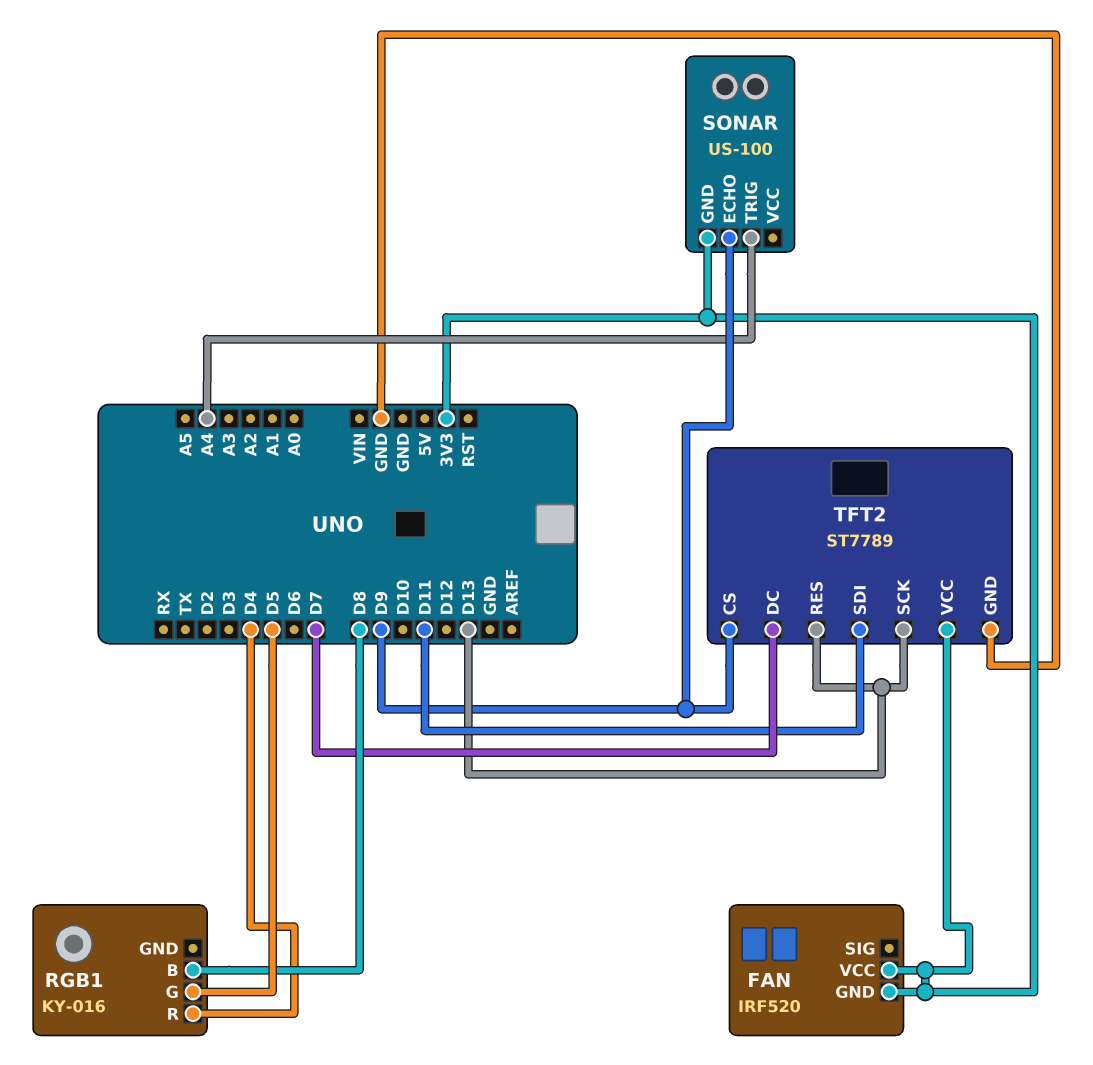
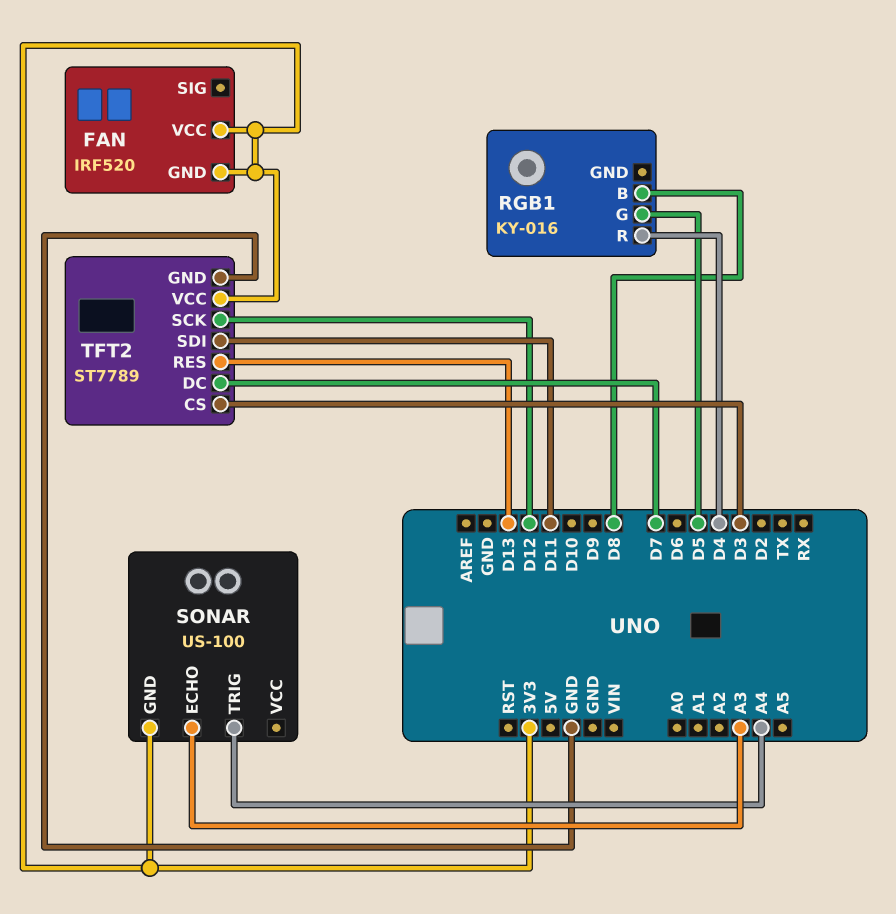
SONAR pin ECHO: D9 -> A3
TFT2 pin CS: D9 -> D3
TFT2 pin SCK: D13 -> D12

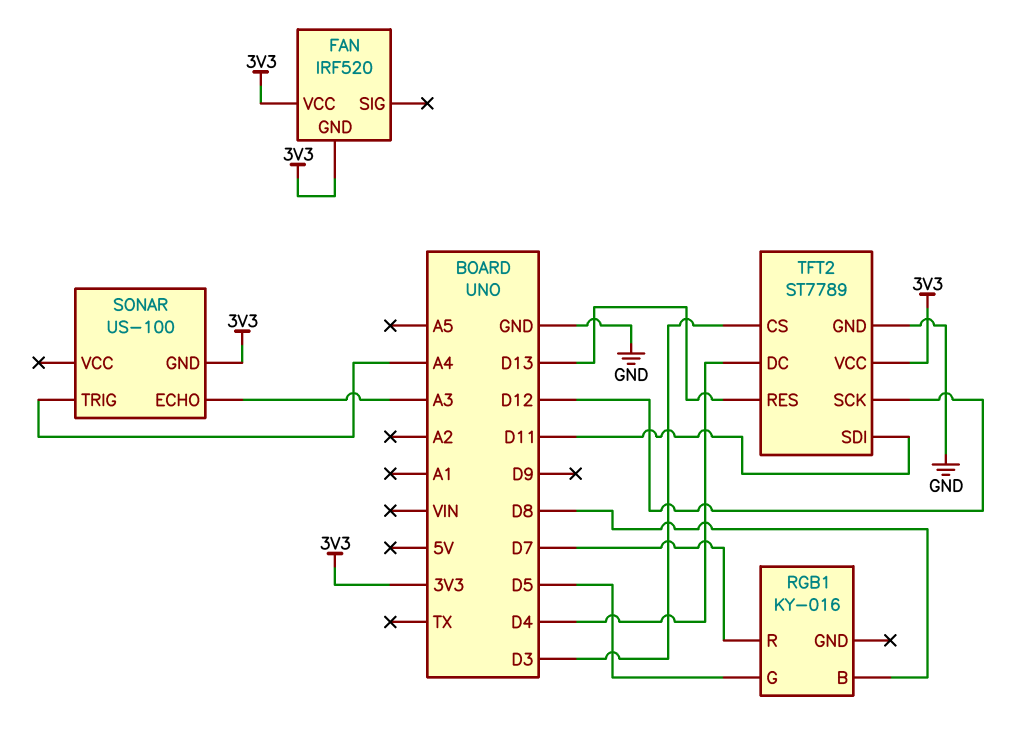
RGB1 pin R: D4 -> D7
TFT2 pin DC: D7 -> D4

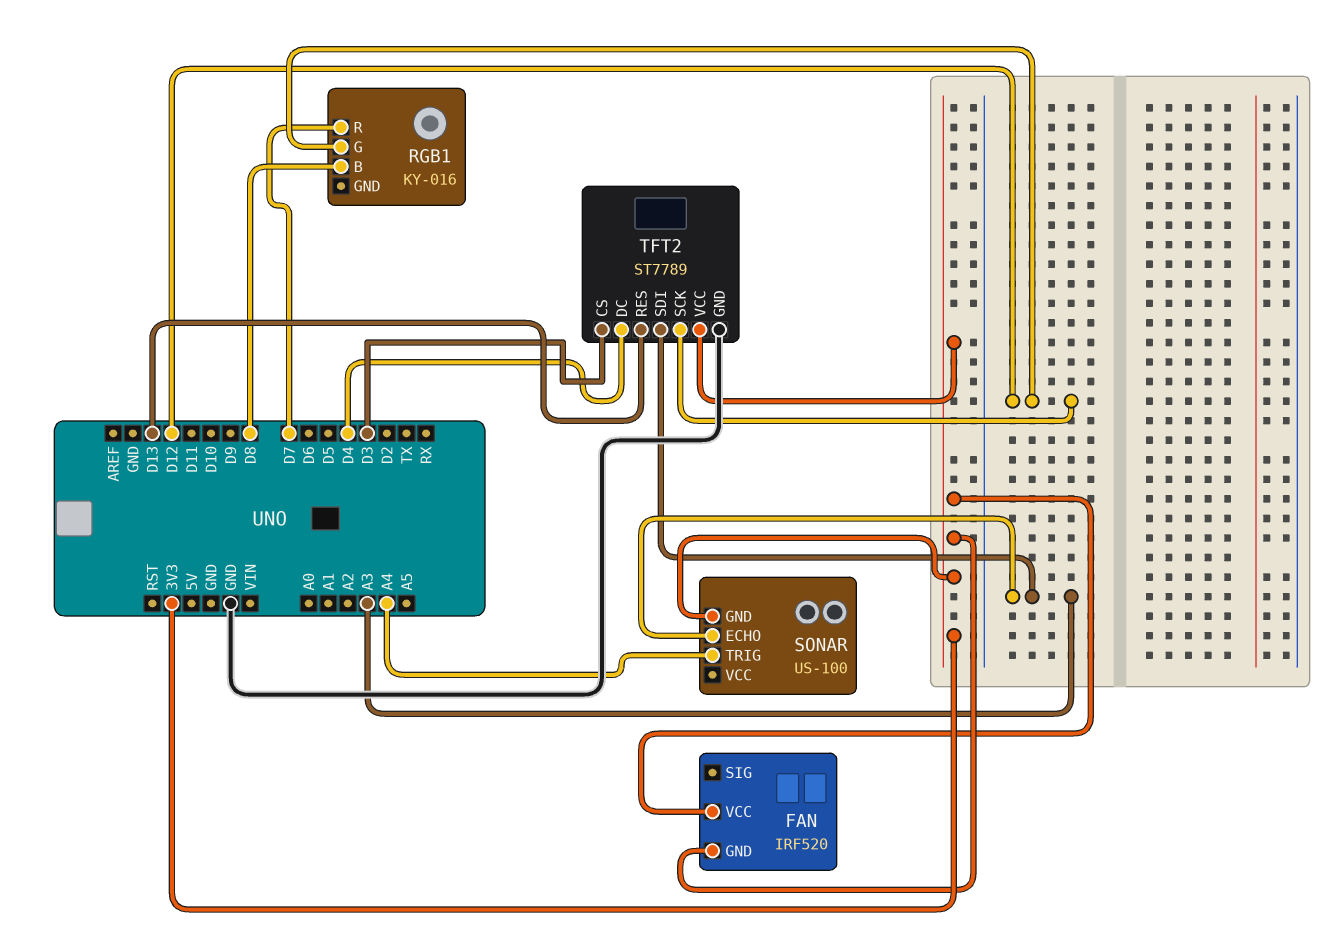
RGB1 pin G: D5 -> D12
TFT2 pin SDI: D11 -> A3

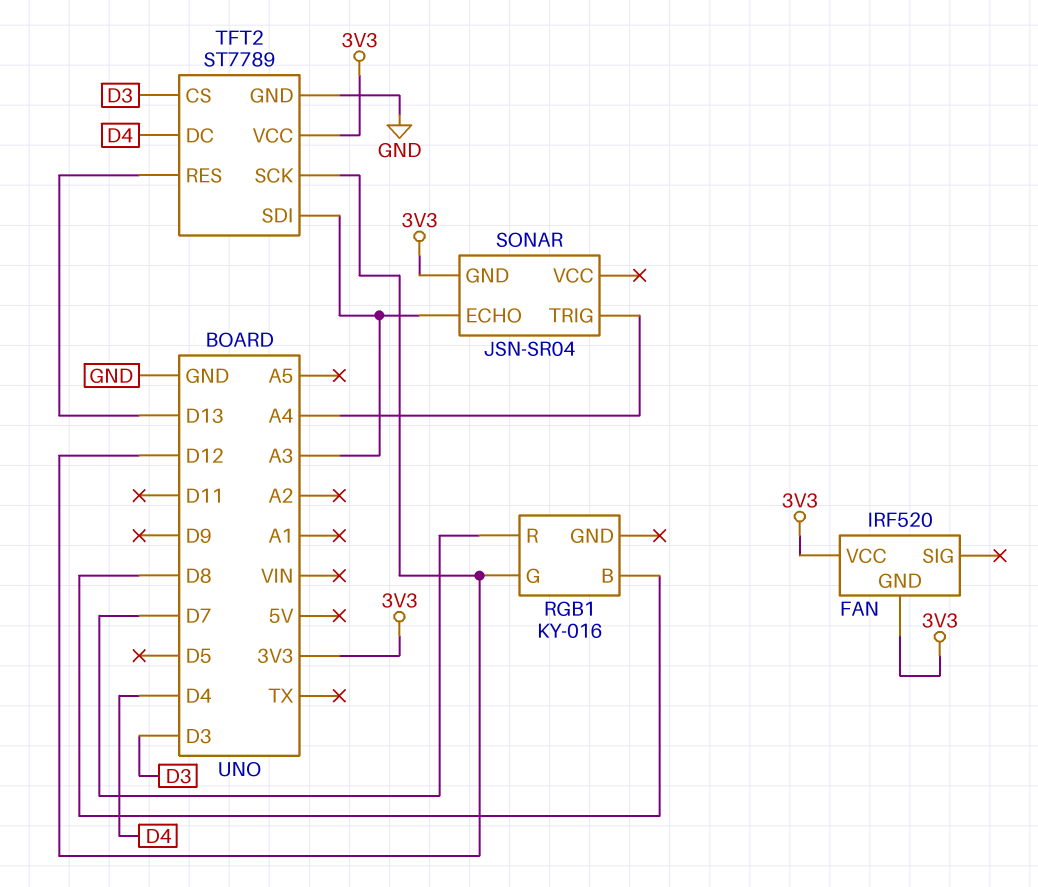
SONAR: US-100 -> JSN-SR04

